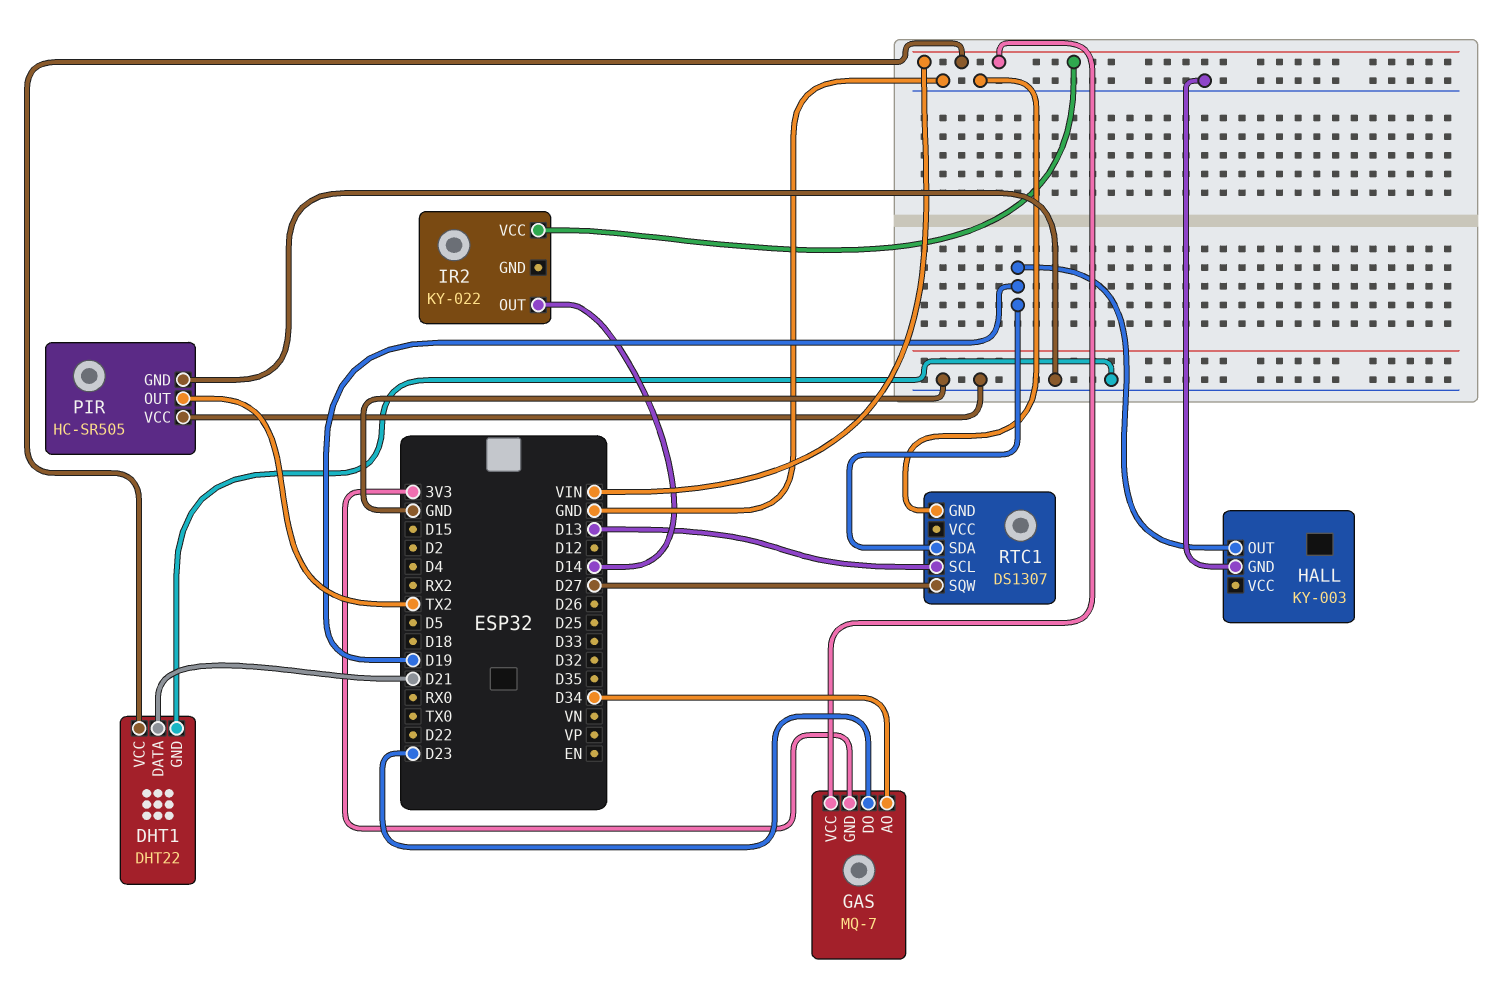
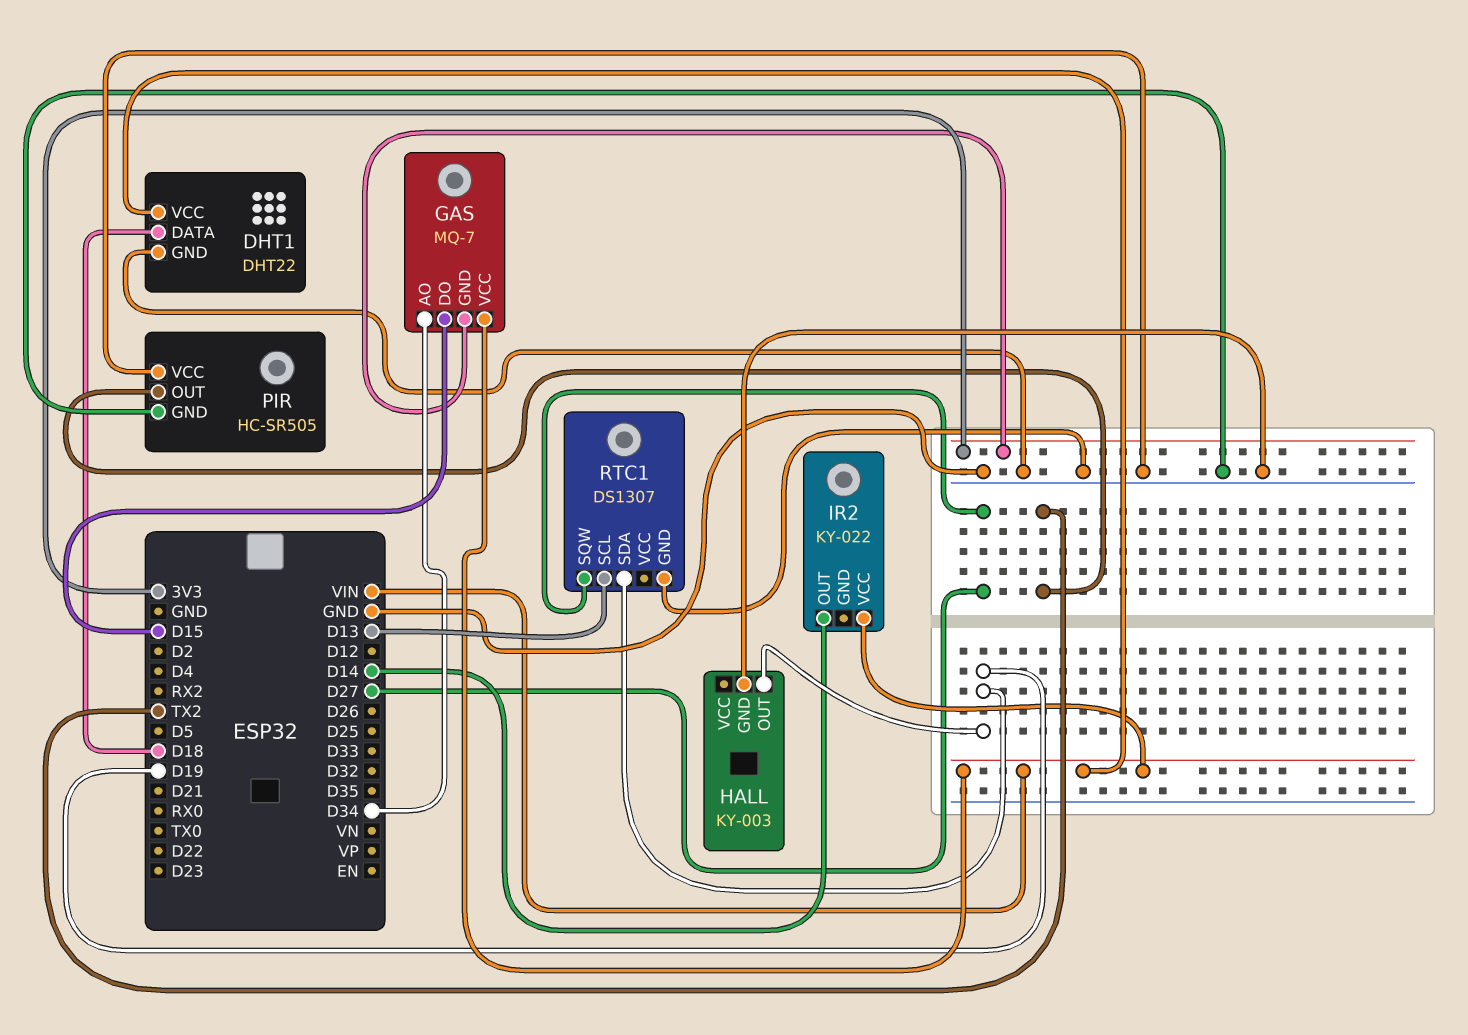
DHT1 pin DATA: D21 -> D18
GAS pin DO: D23 -> D15

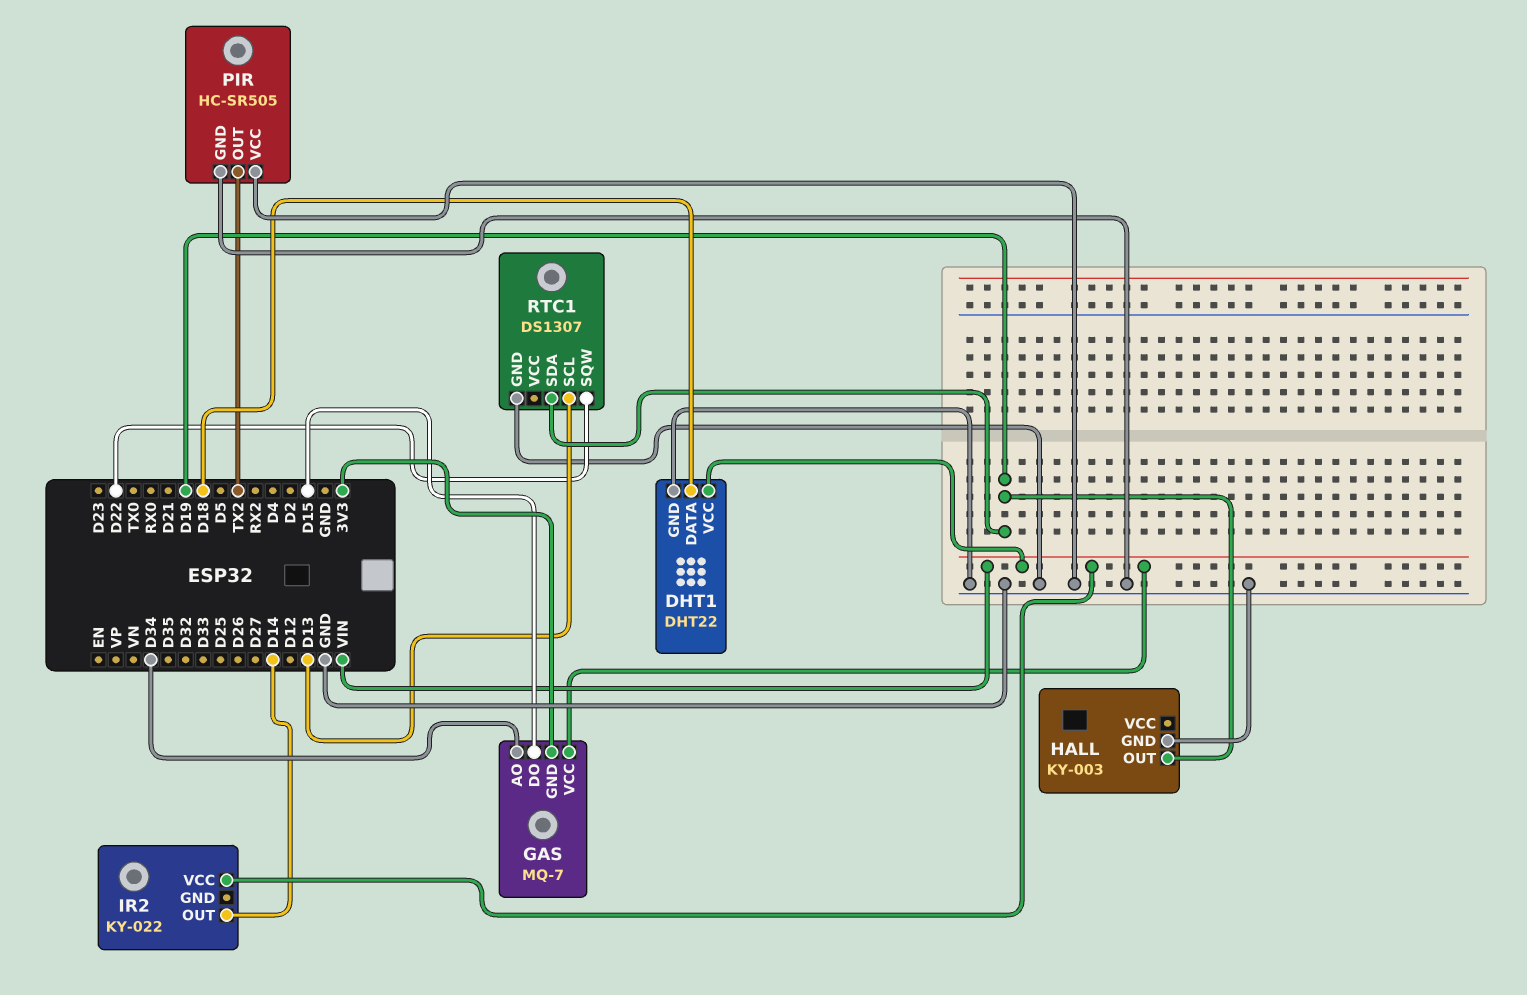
RTC1 pin SQW: D27 -> D22

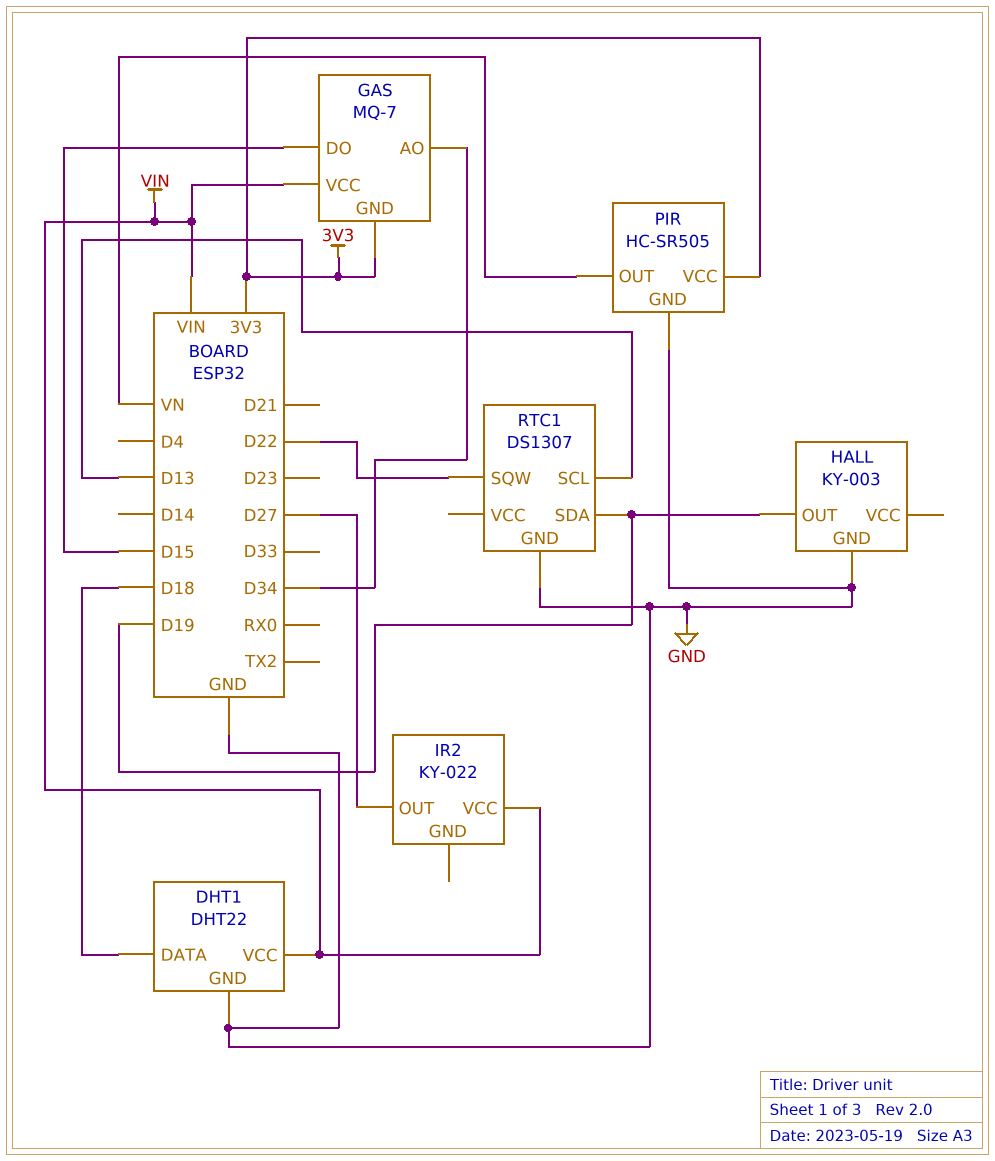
IR2 pin OUT: D14 -> D27
PIR pin OUT: TX2 -> VN
PIR pin VCC: GND -> 3V3

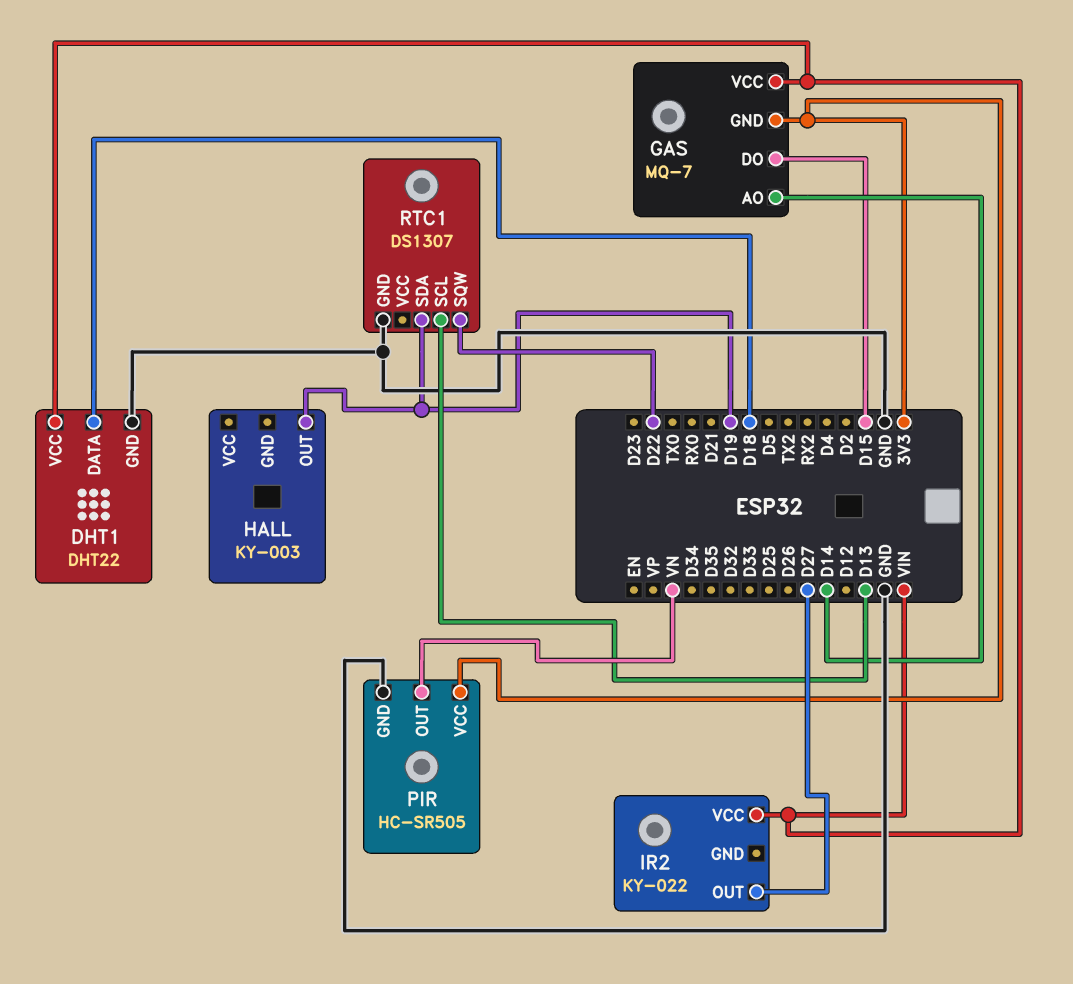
GAS pin AO: D34 -> D14
HALL pin GND: GND -> none

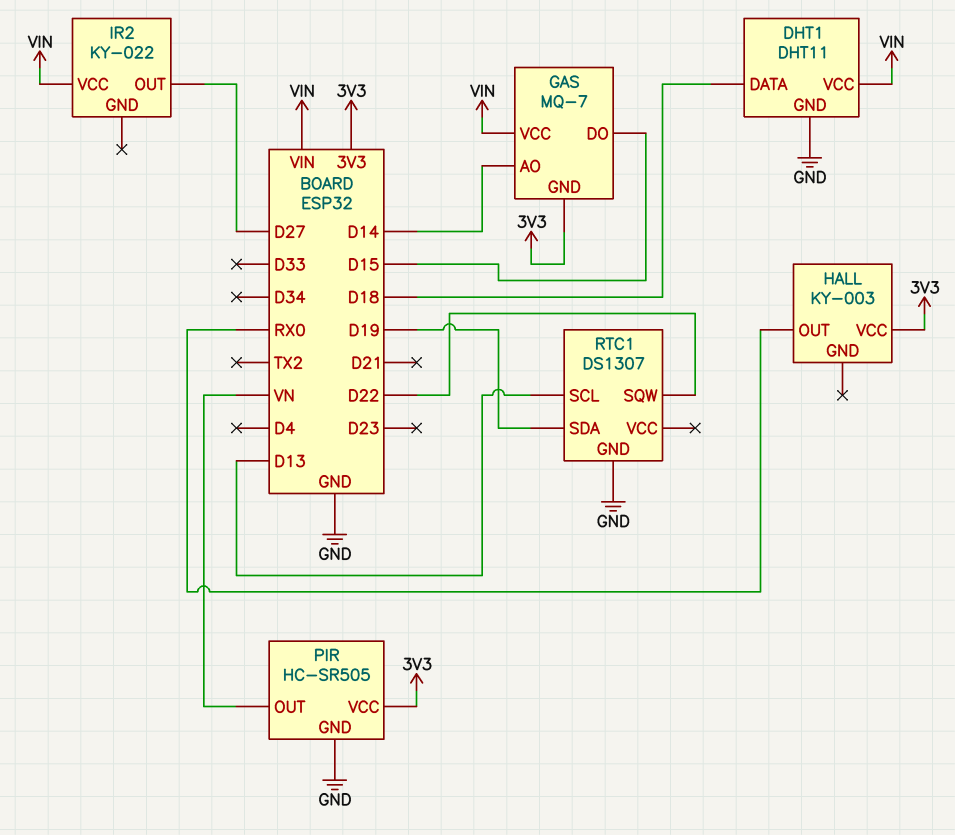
DHT1: DHT22 -> DHT11
HALL pin OUT: D19 -> RX0
HALL pin VCC: none -> 3V3

